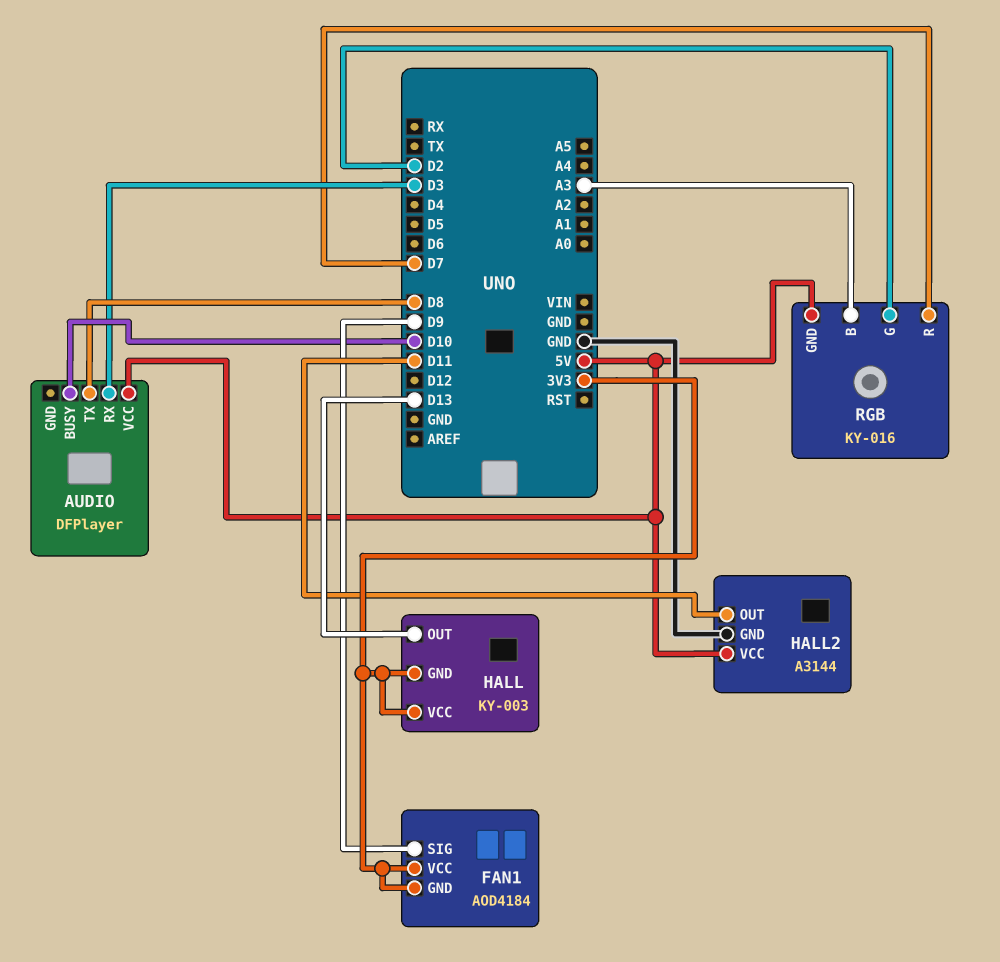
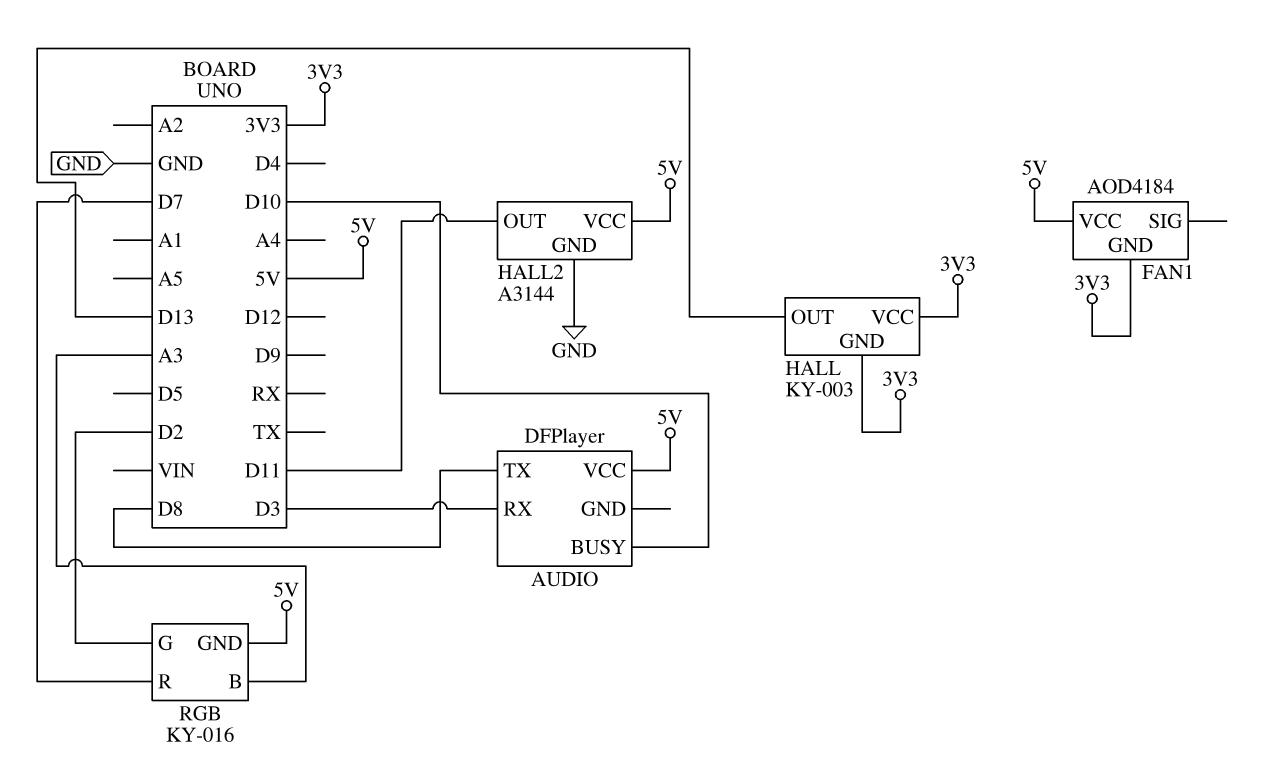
FAN1 pin SIG: D9 -> none
FAN1 pin VCC: 3V3 -> 5V

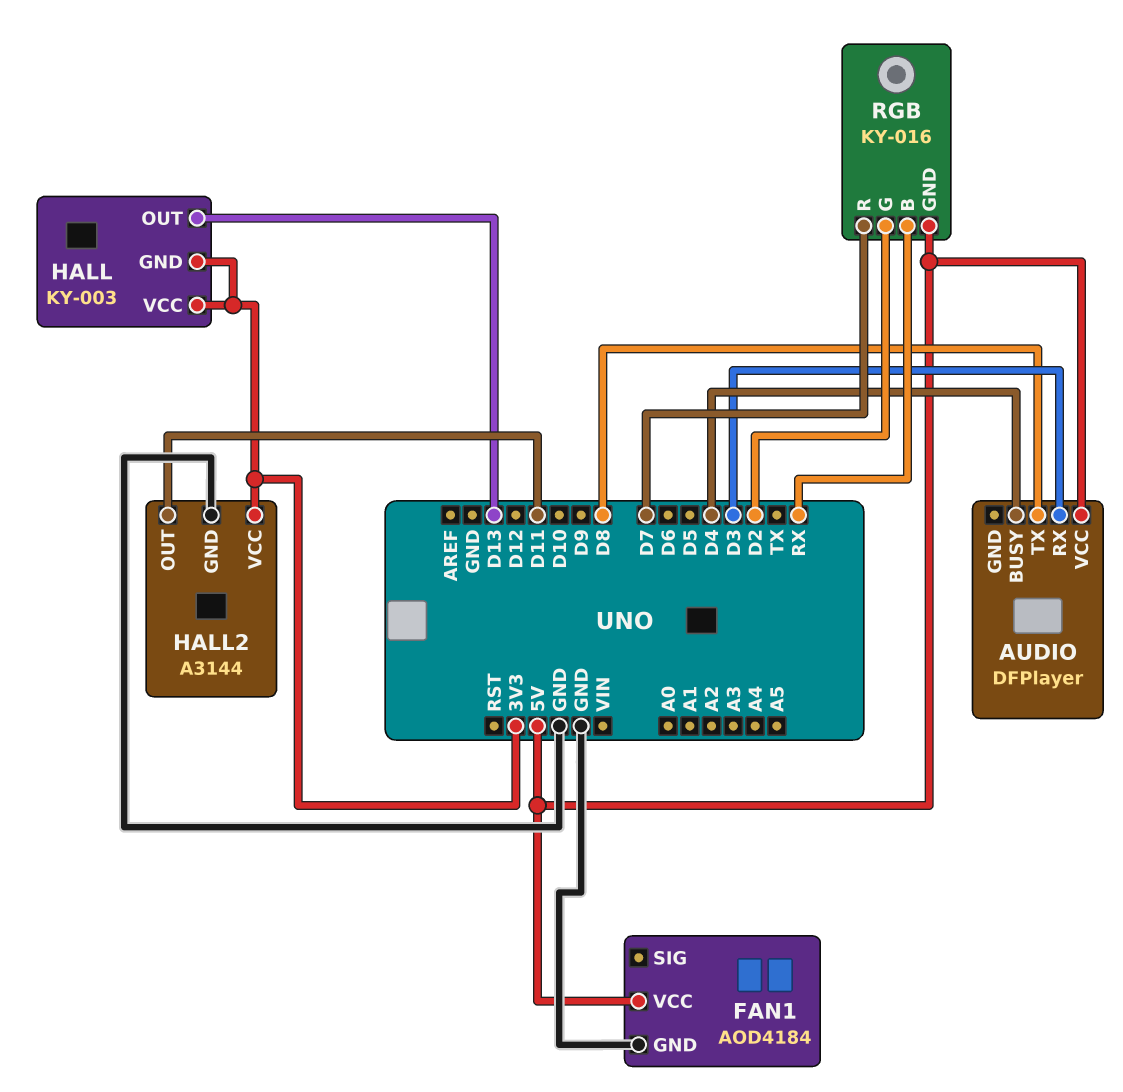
AUDIO pin BUSY: D10 -> D4
FAN1 pin GND: 3V3 -> GND
HALL2 pin VCC: 5V -> 3V3
RGB pin B: A3 -> RX

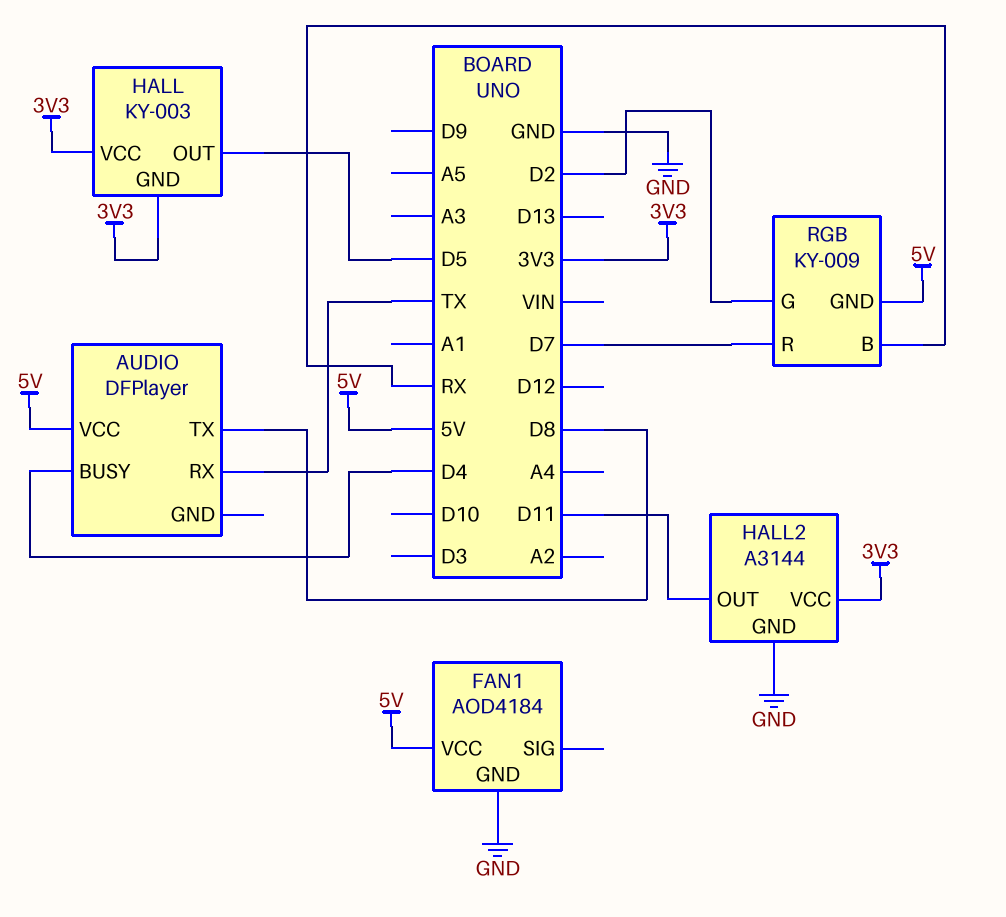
AUDIO pin RX: D3 -> TX
HALL pin OUT: D13 -> D5
RGB: KY-016 -> KY-009

